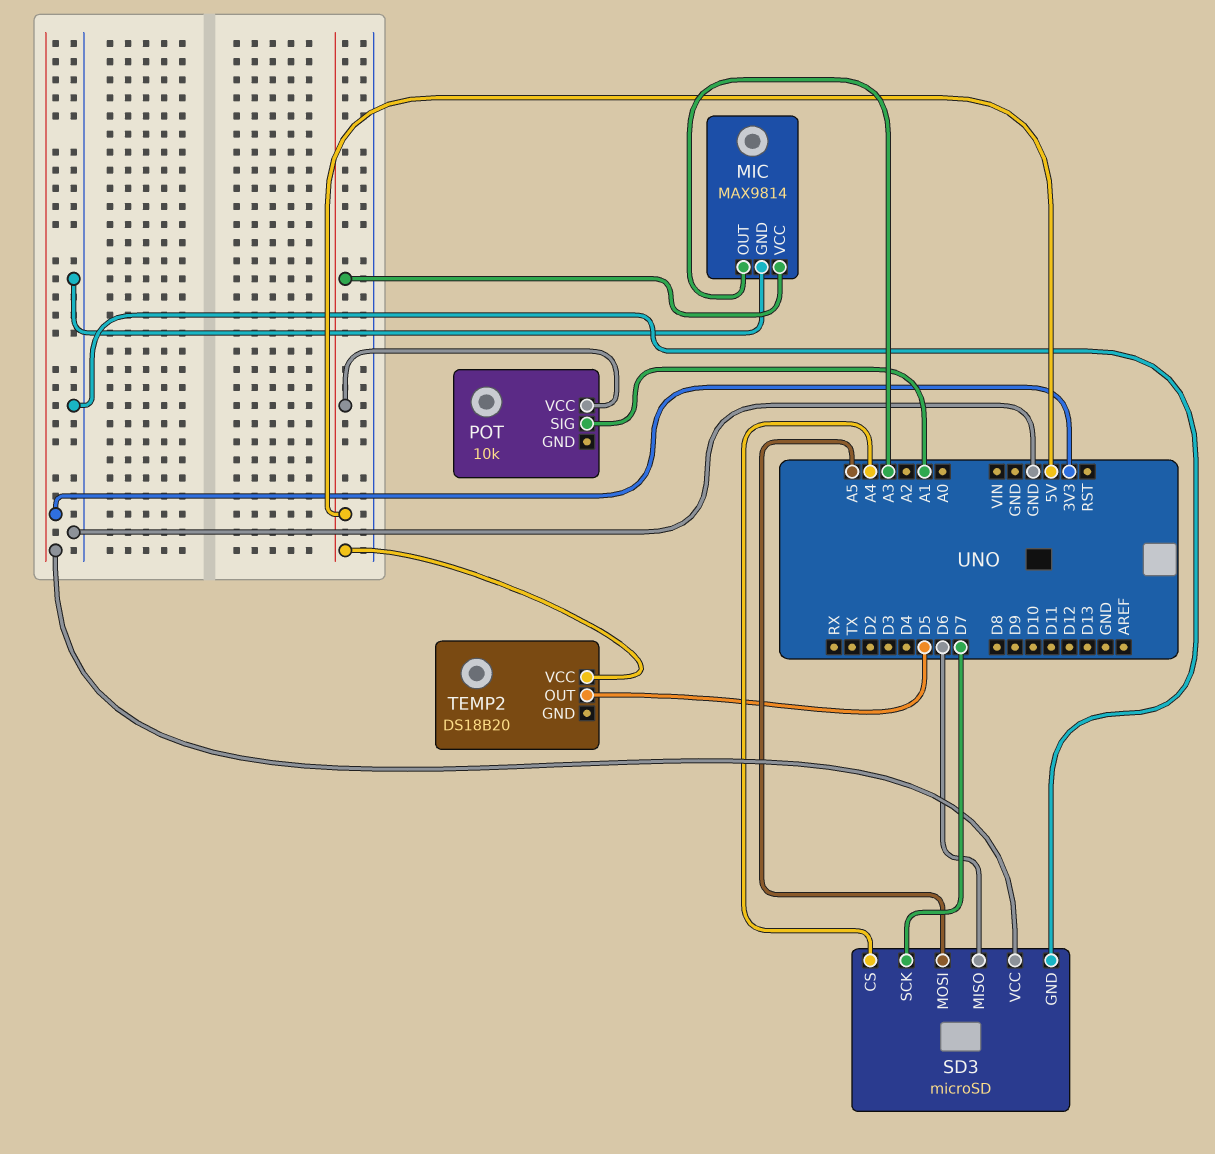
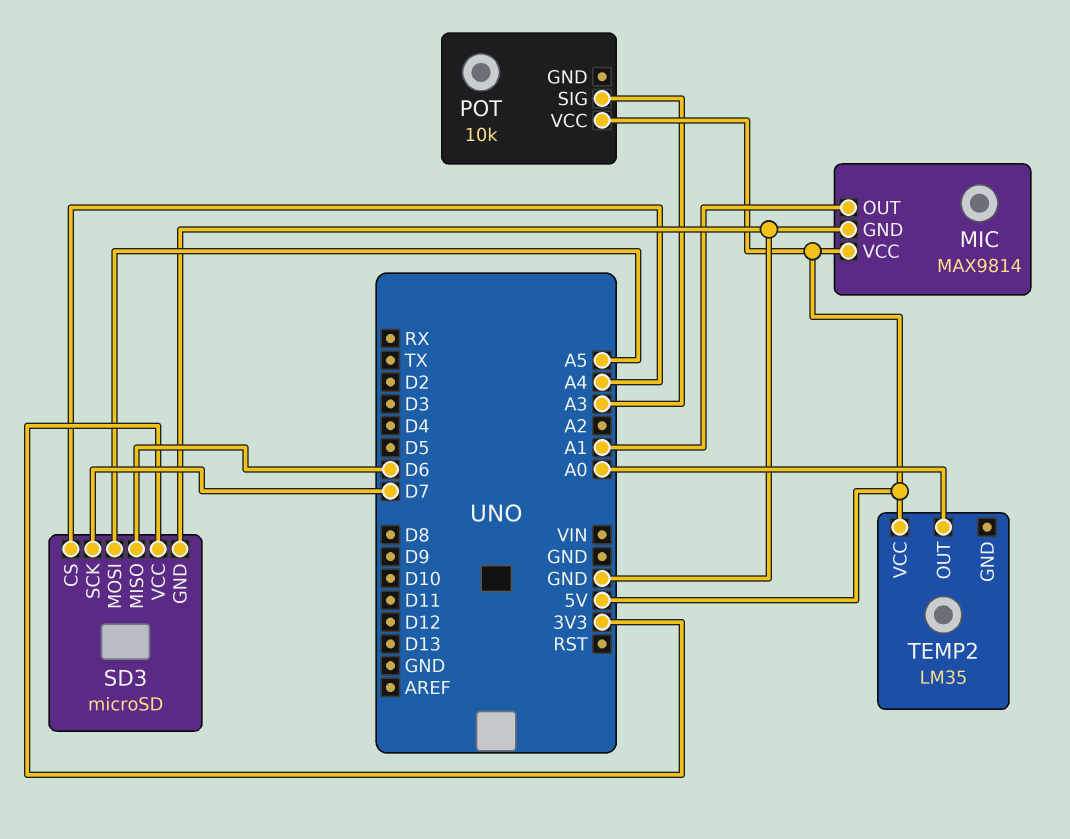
MIC pin OUT: A3 -> A1
POT pin SIG: A1 -> A3
TEMP2: DS18B20 -> LM35
TEMP2 pin OUT: D5 -> A0

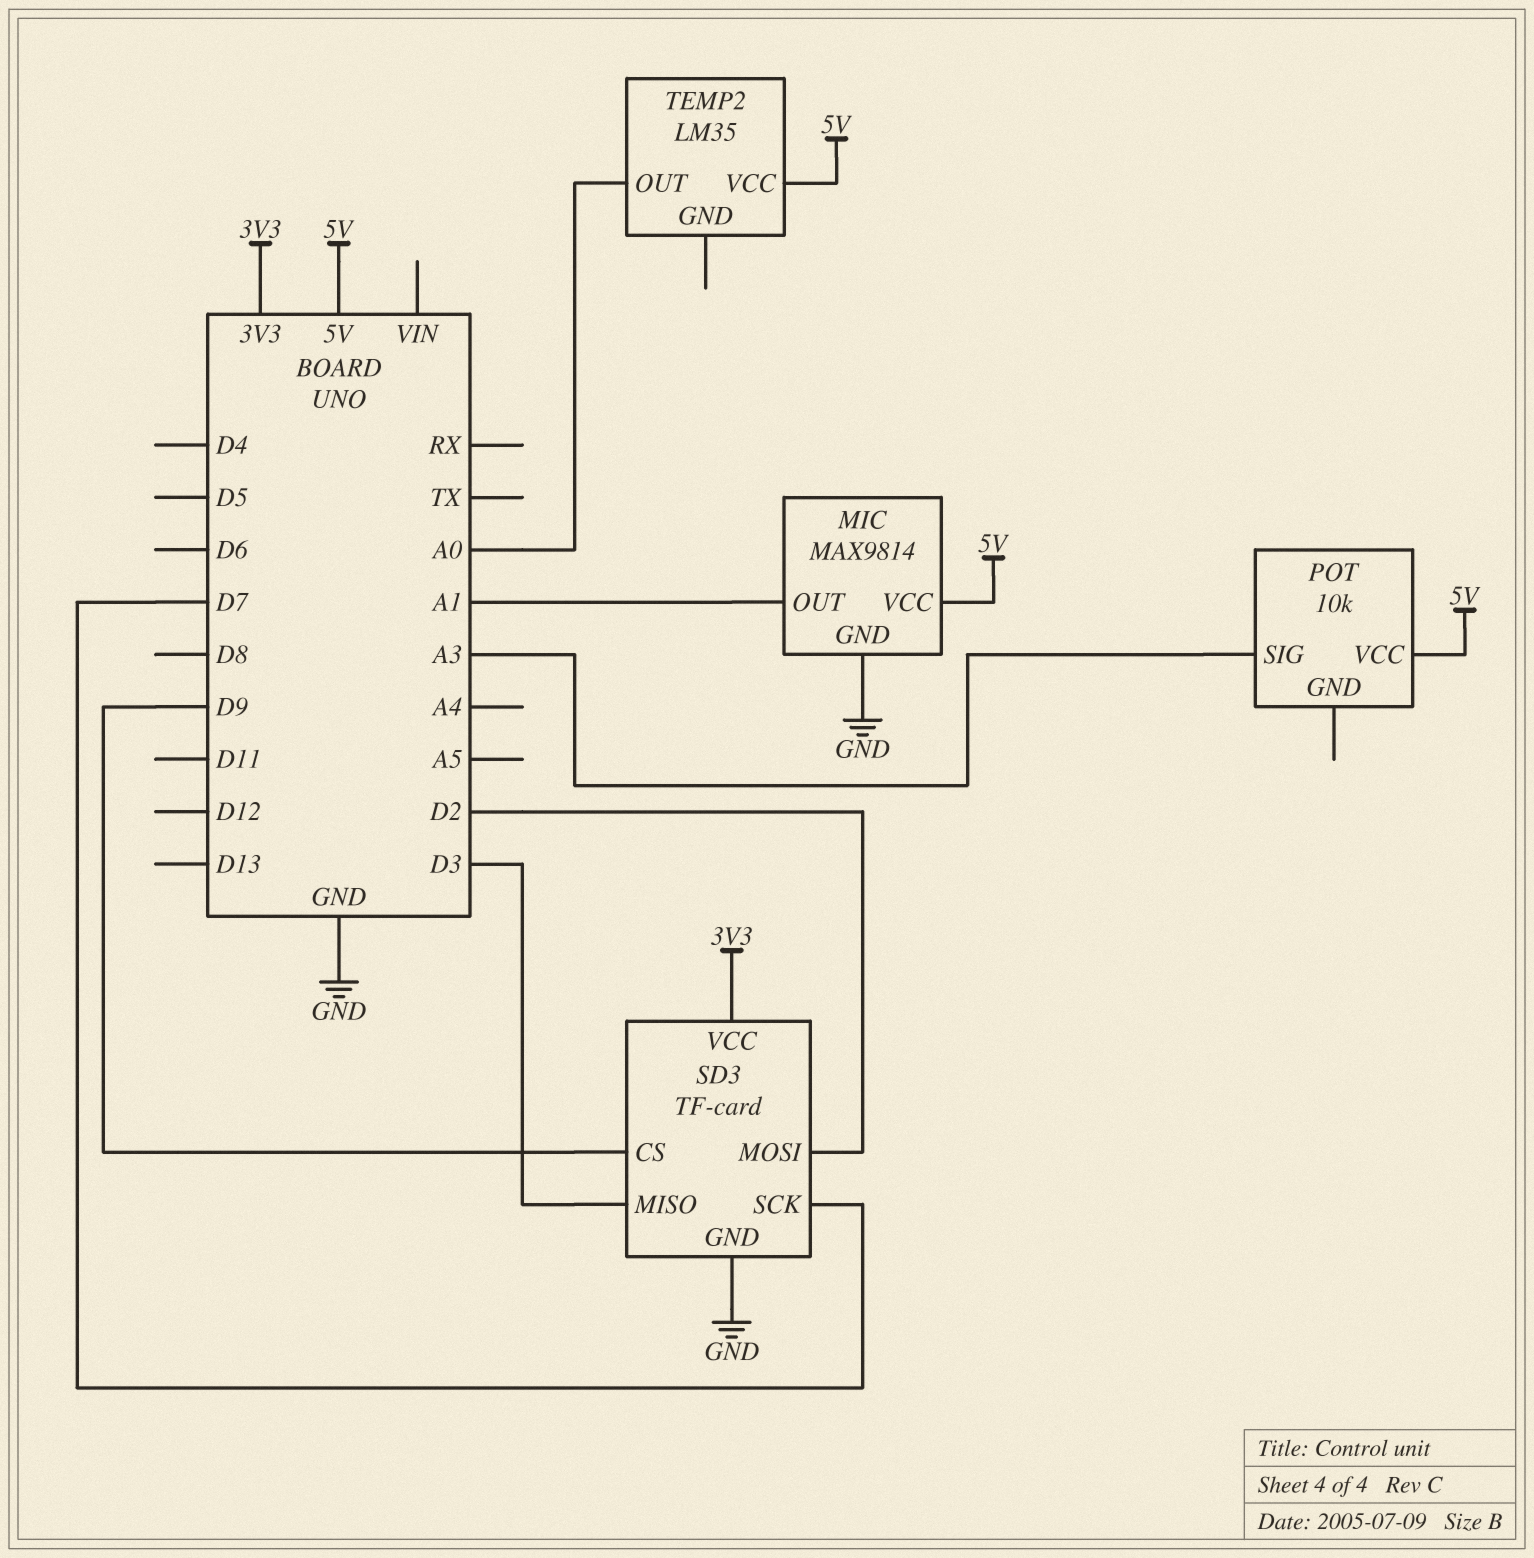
SD3: microSD -> TF-card
SD3 pin CS: A4 -> D9
SD3 pin MISO: D6 -> D3
SD3 pin MOSI: A5 -> D2

